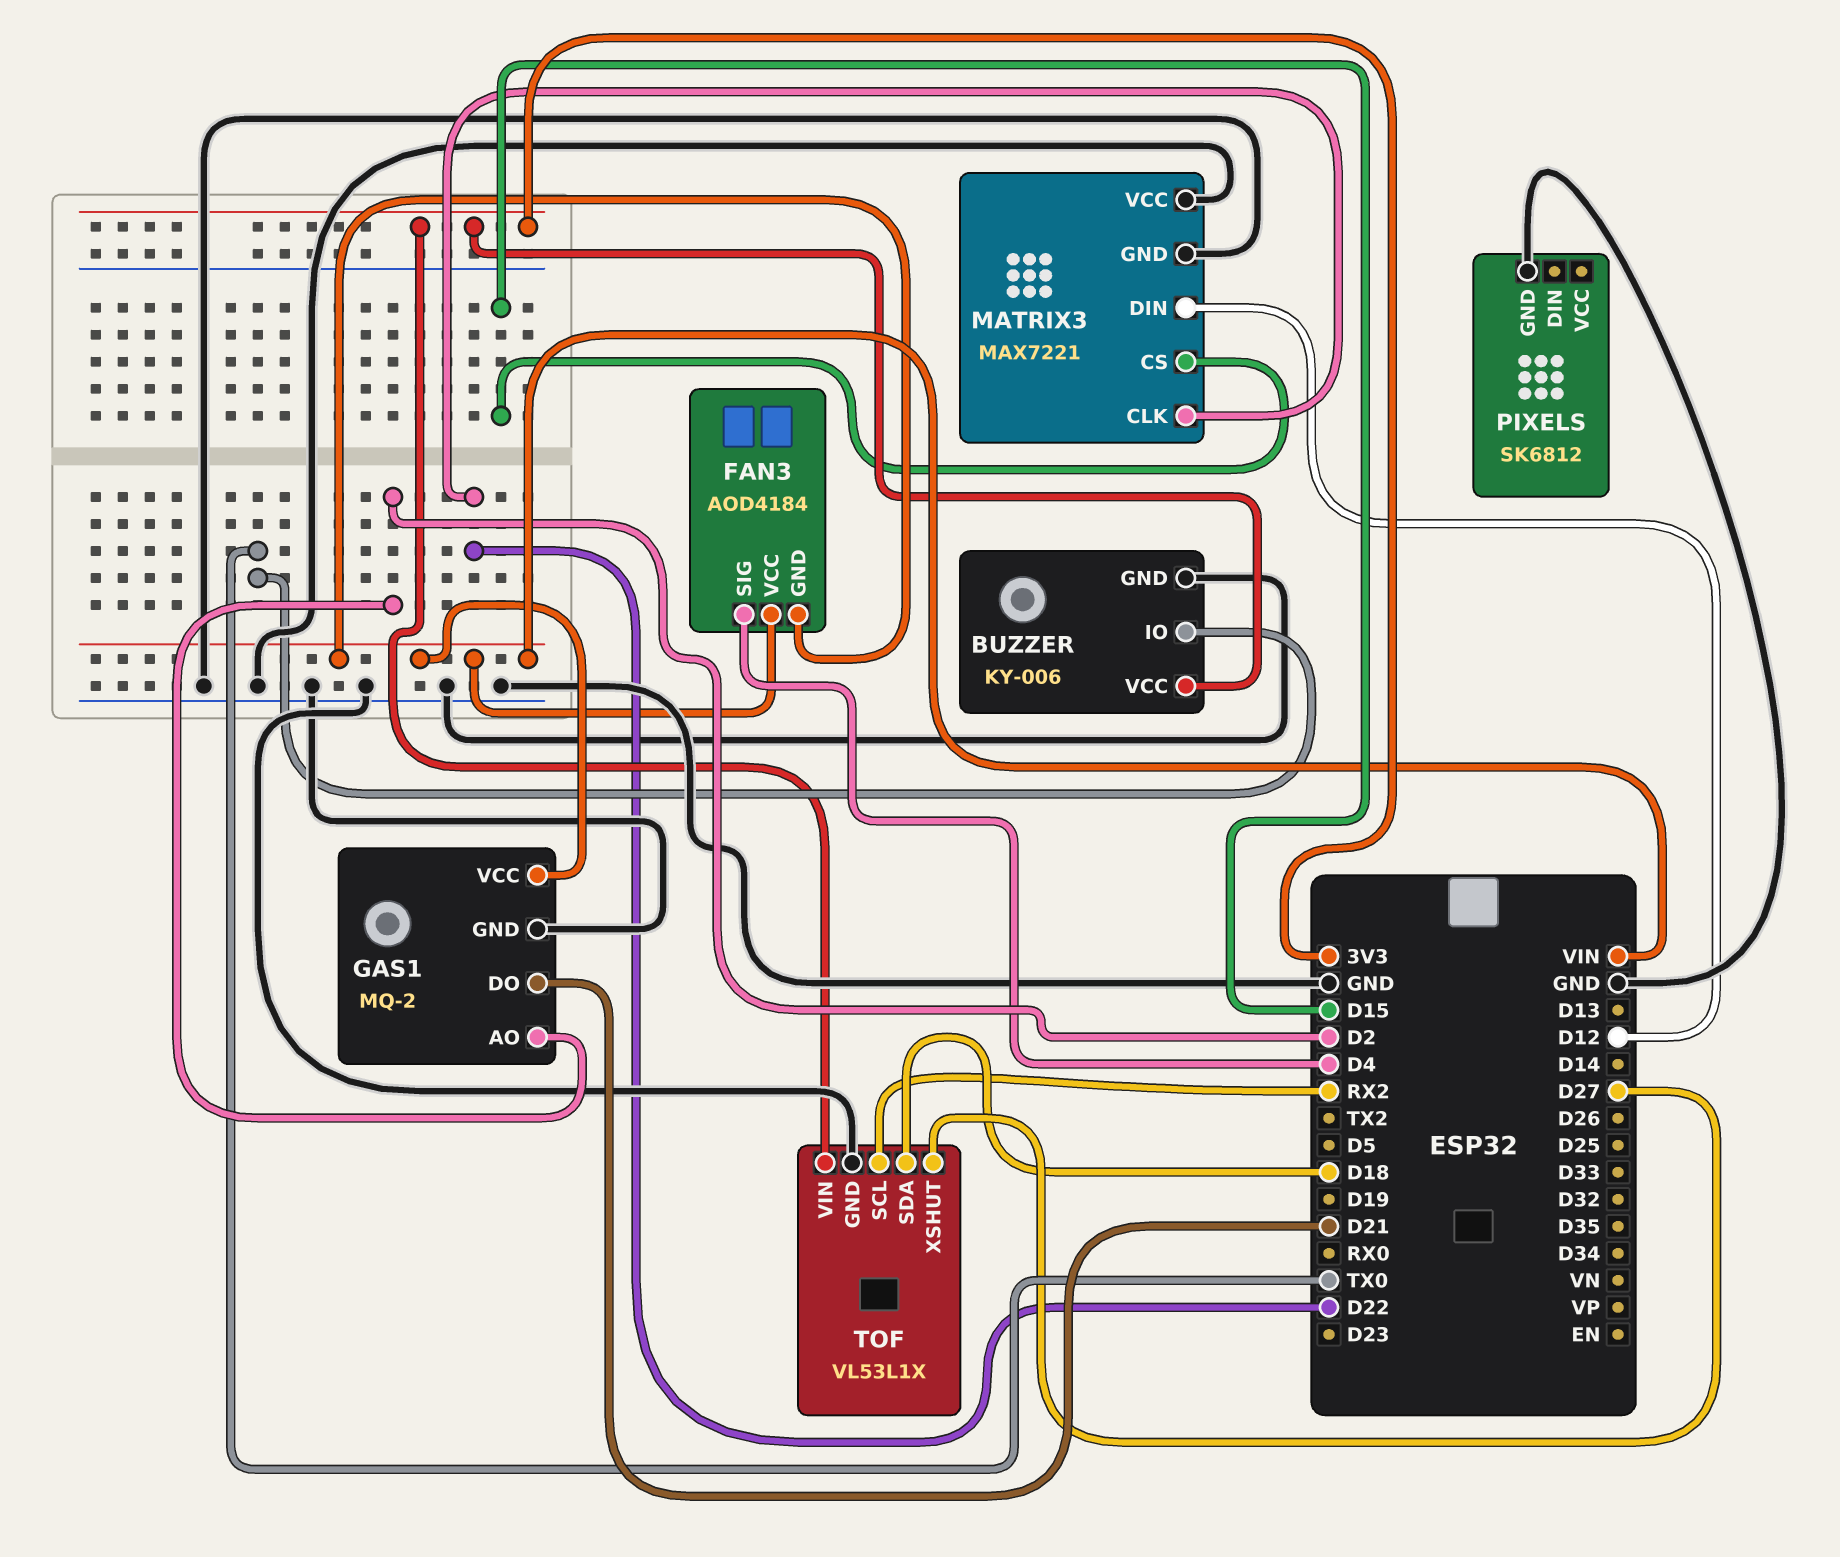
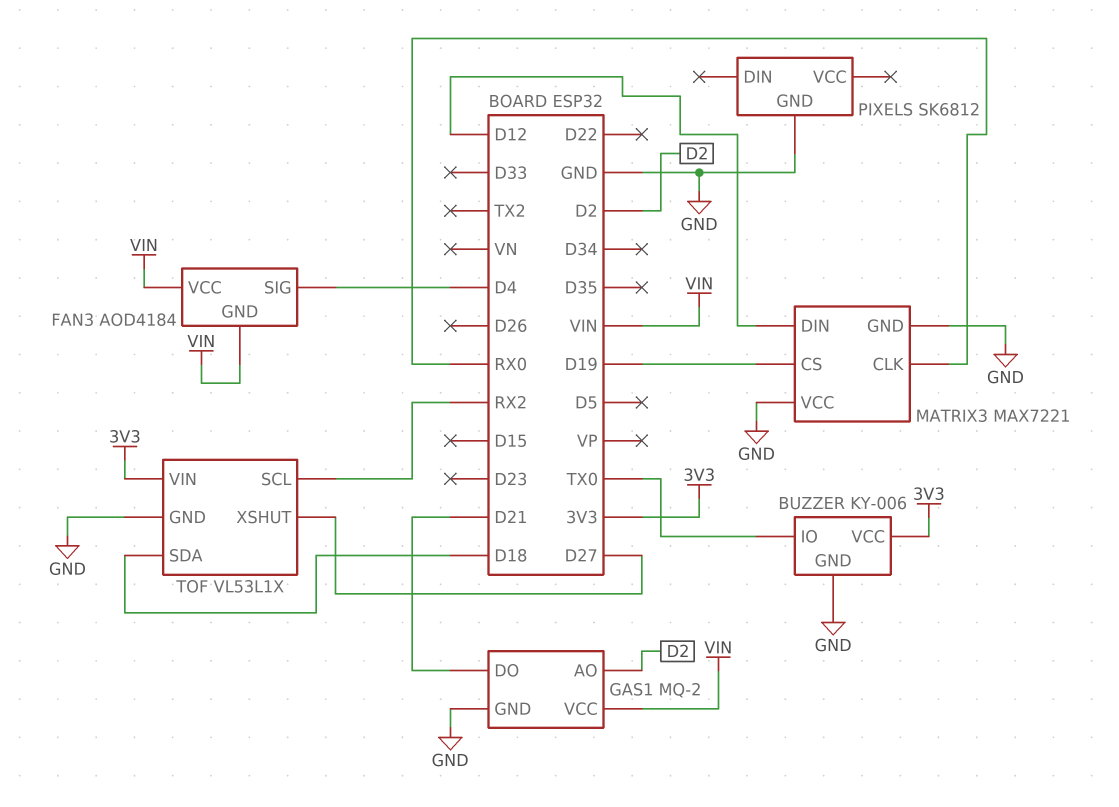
MATRIX3 pin CLK: D22 -> RX0
MATRIX3 pin CS: D15 -> D19

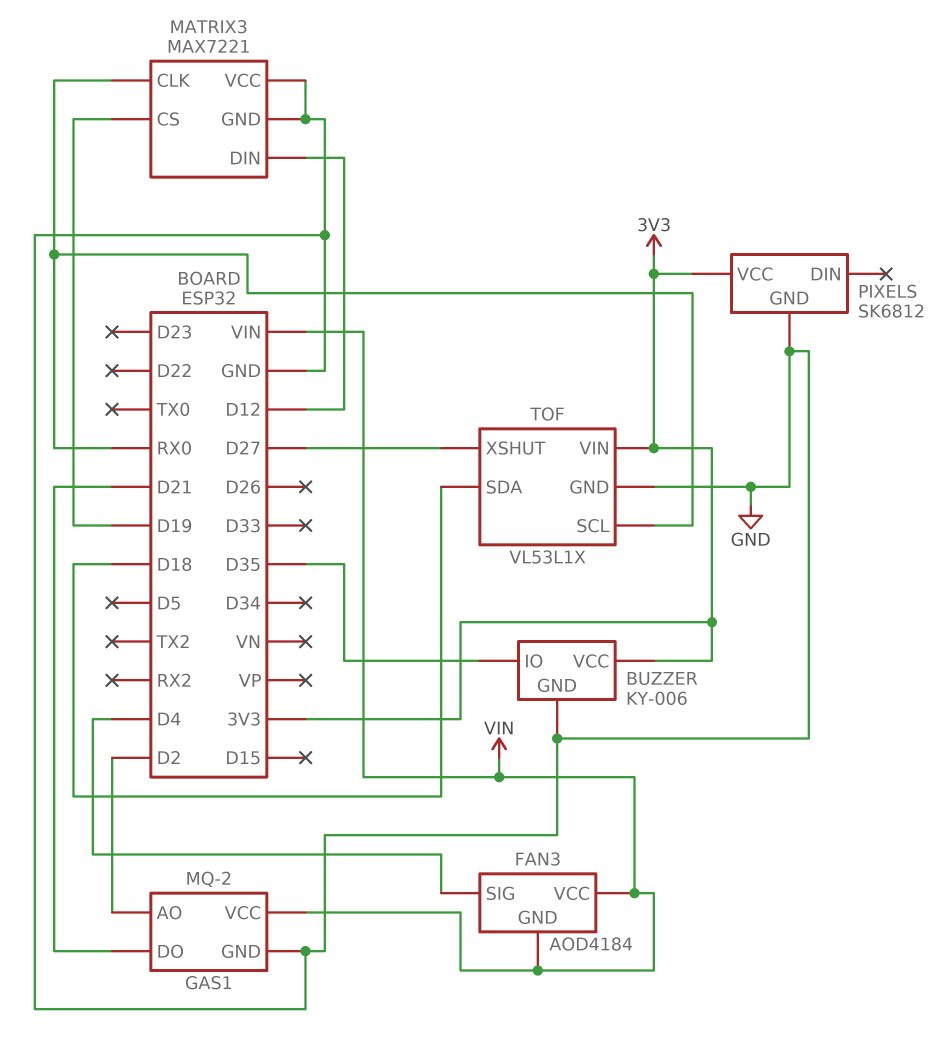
BUZZER pin IO: TX0 -> D35
PIXELS pin VCC: none -> 3V3
TOF pin SCL: RX2 -> RX0

